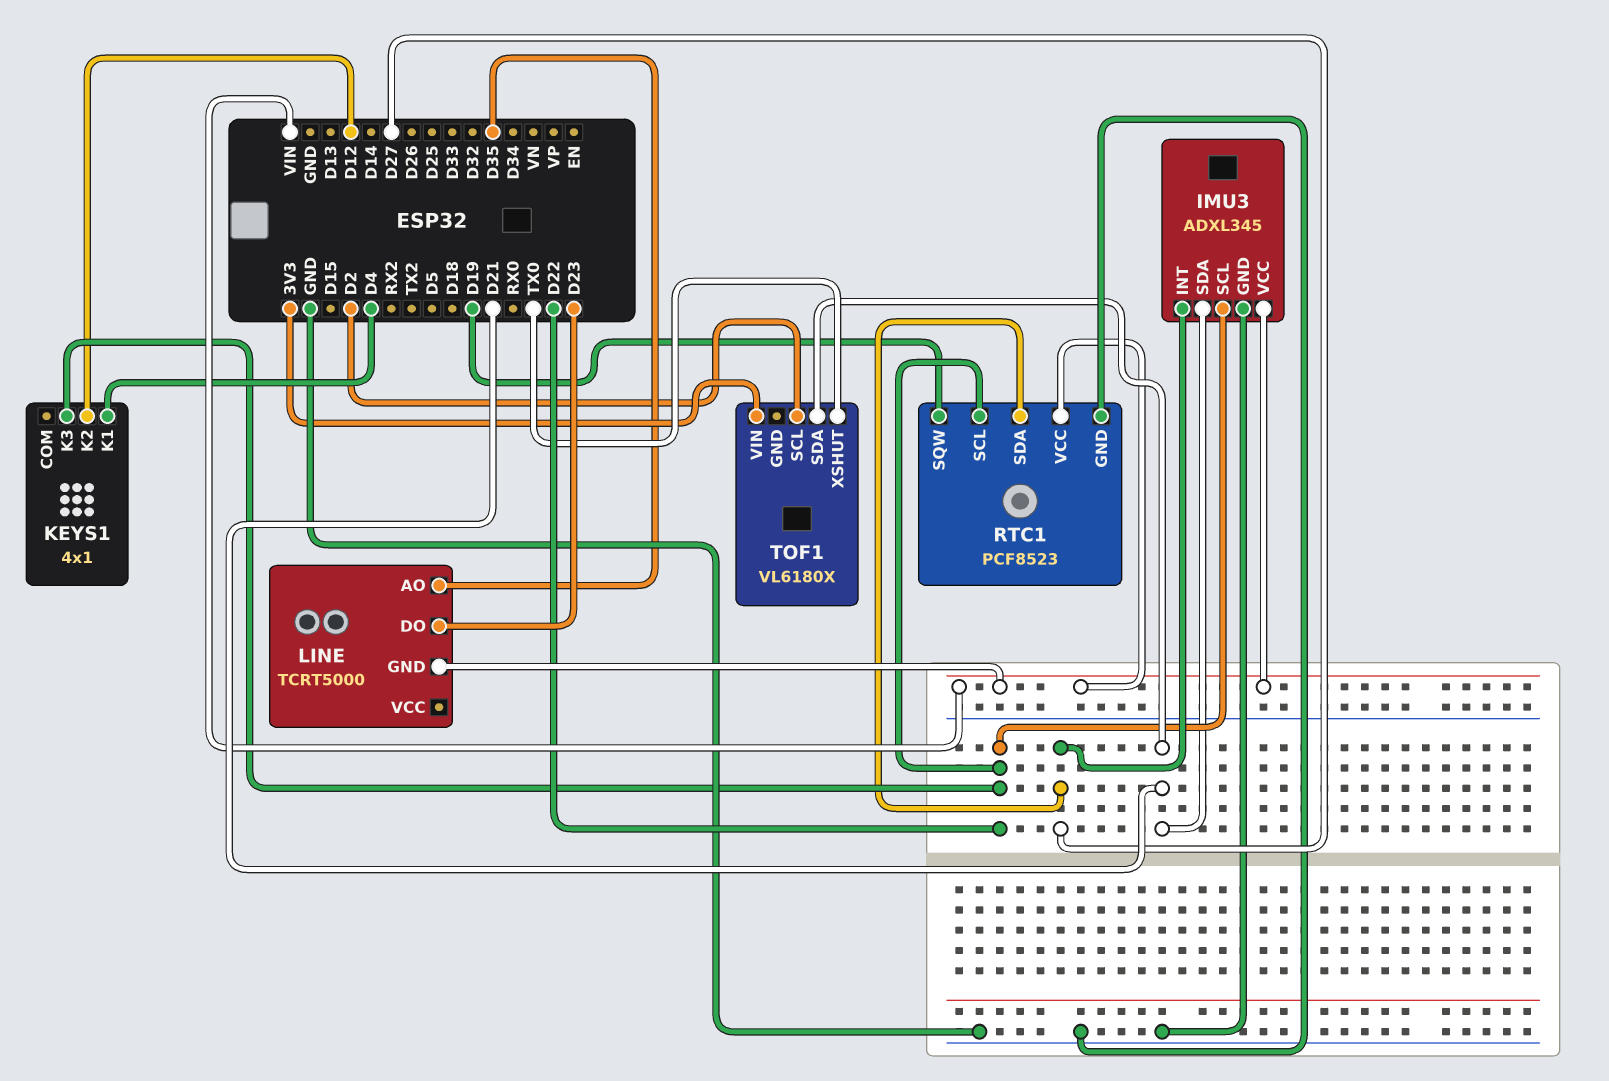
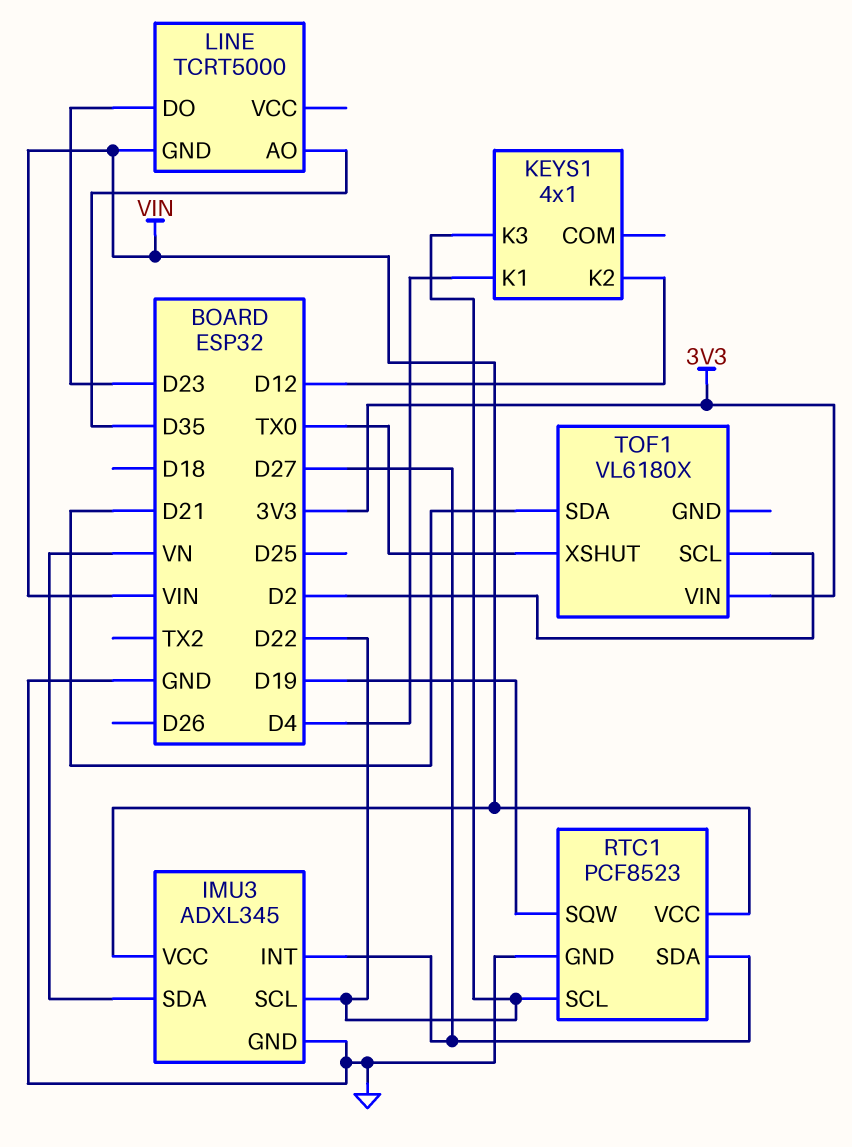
IMU3 pin SDA: D21 -> VN

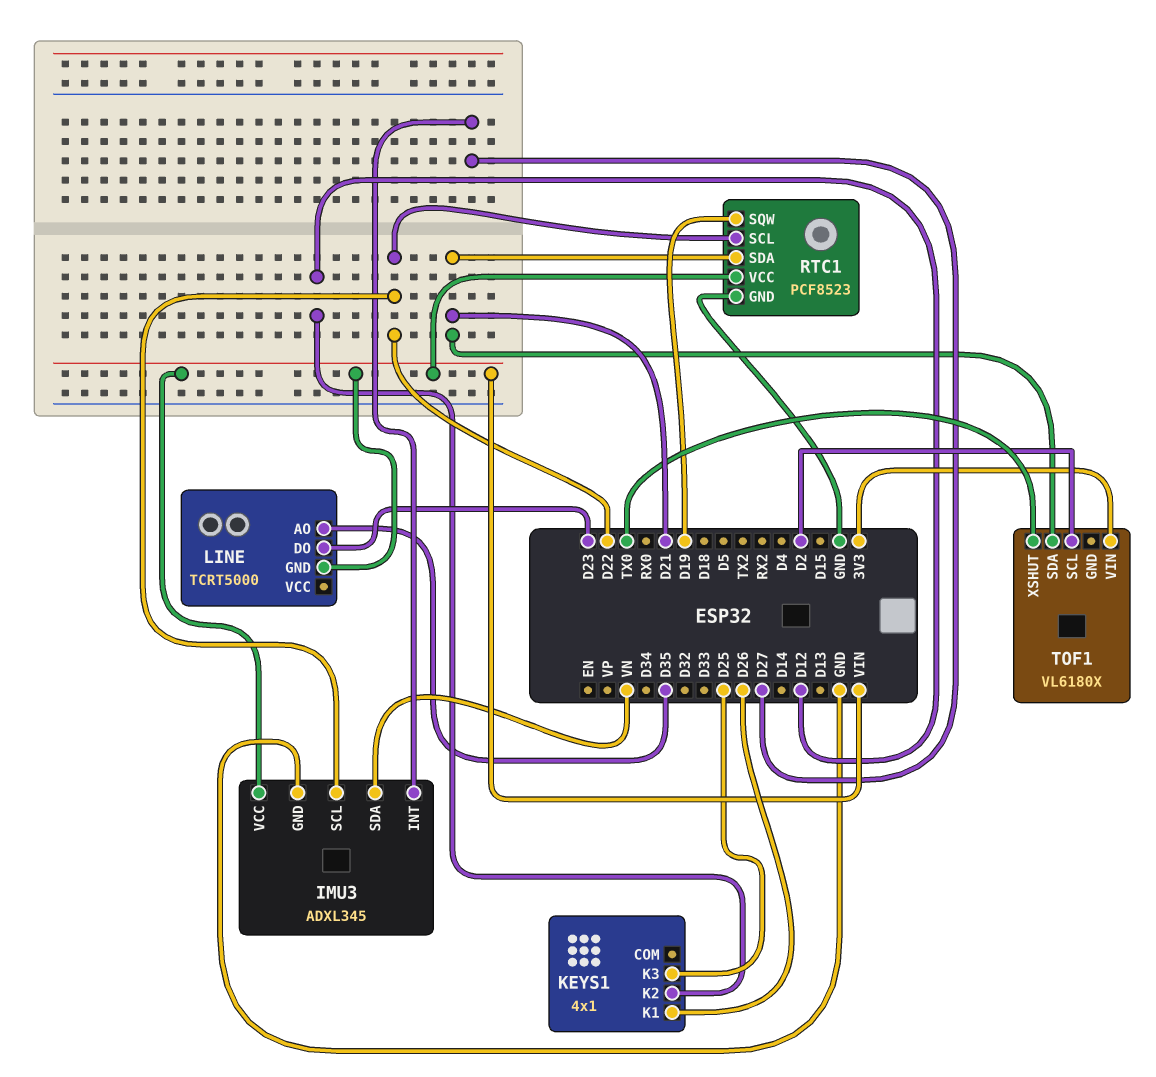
KEYS1 pin K1: D4 -> D26
KEYS1 pin K3: D22 -> D25
RTC1 pin SDA: D27 -> D21

